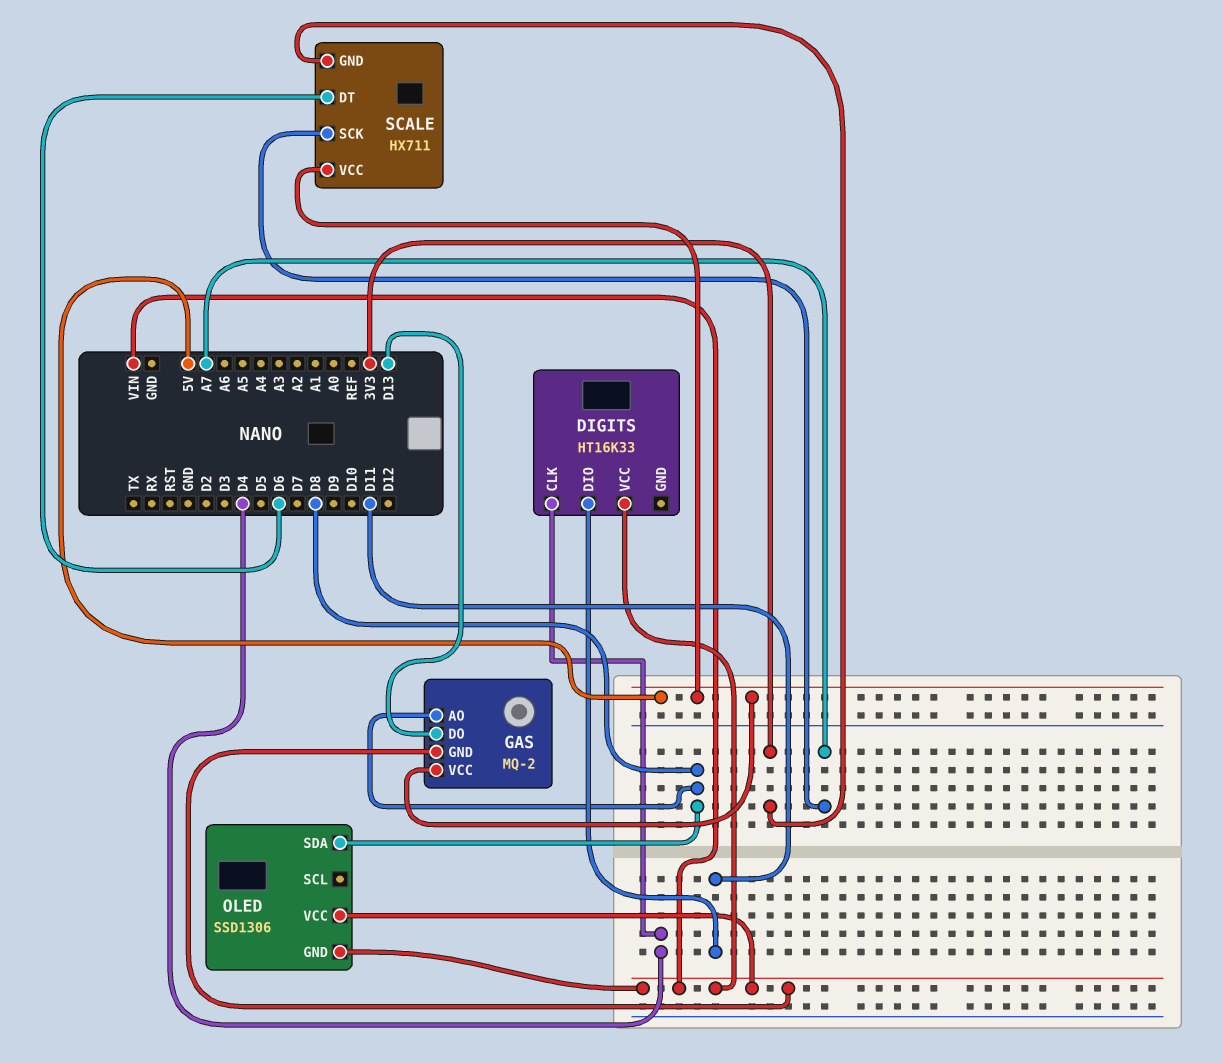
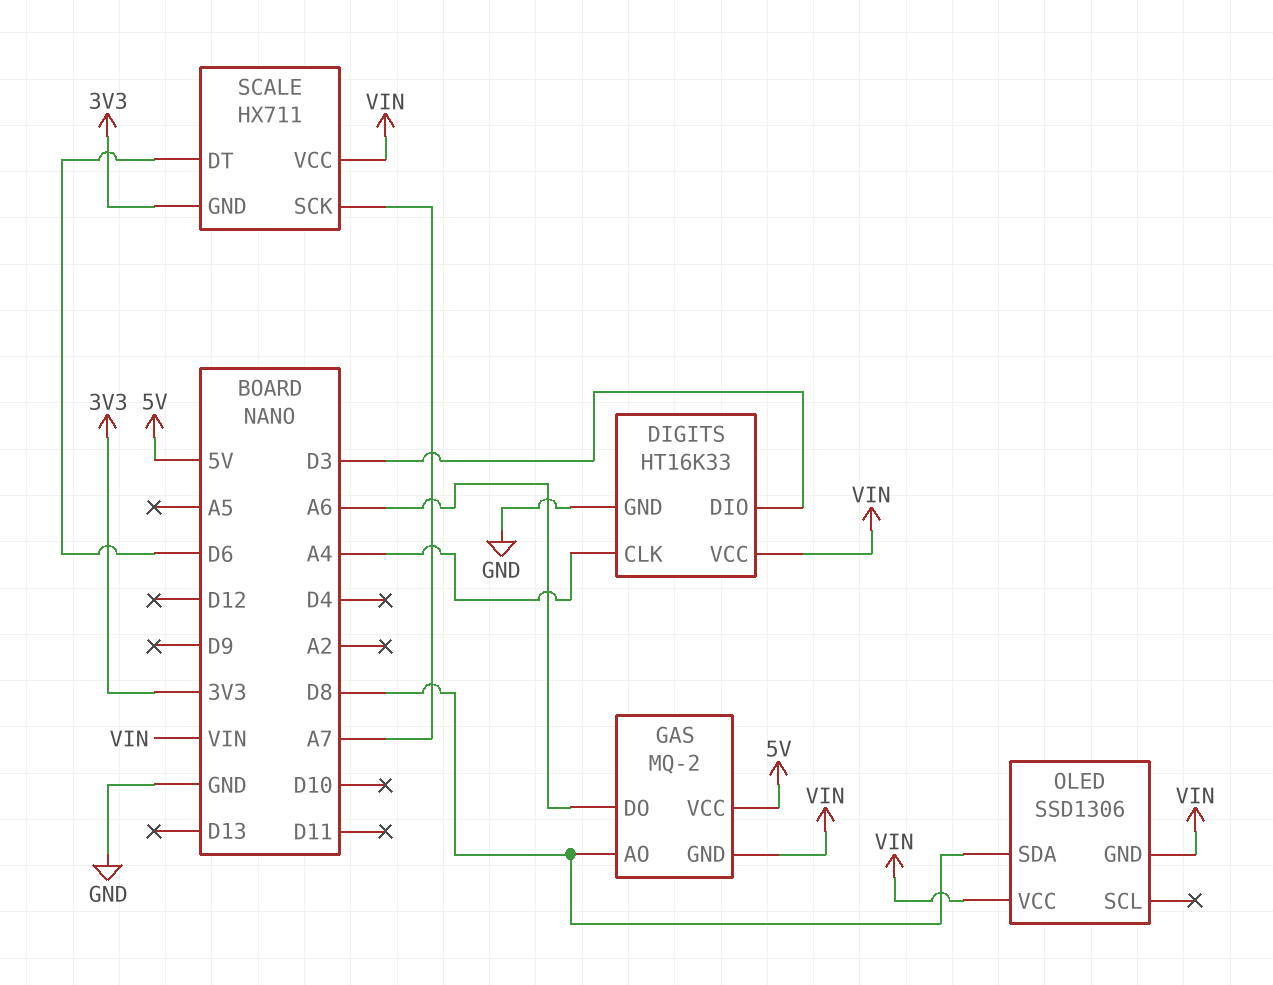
DIGITS pin CLK: D4 -> A4
DIGITS pin DIO: D11 -> D3
DIGITS pin GND: none -> GND
GAS pin DO: D13 -> A6
SCALE pin VCC: 5V -> VIN

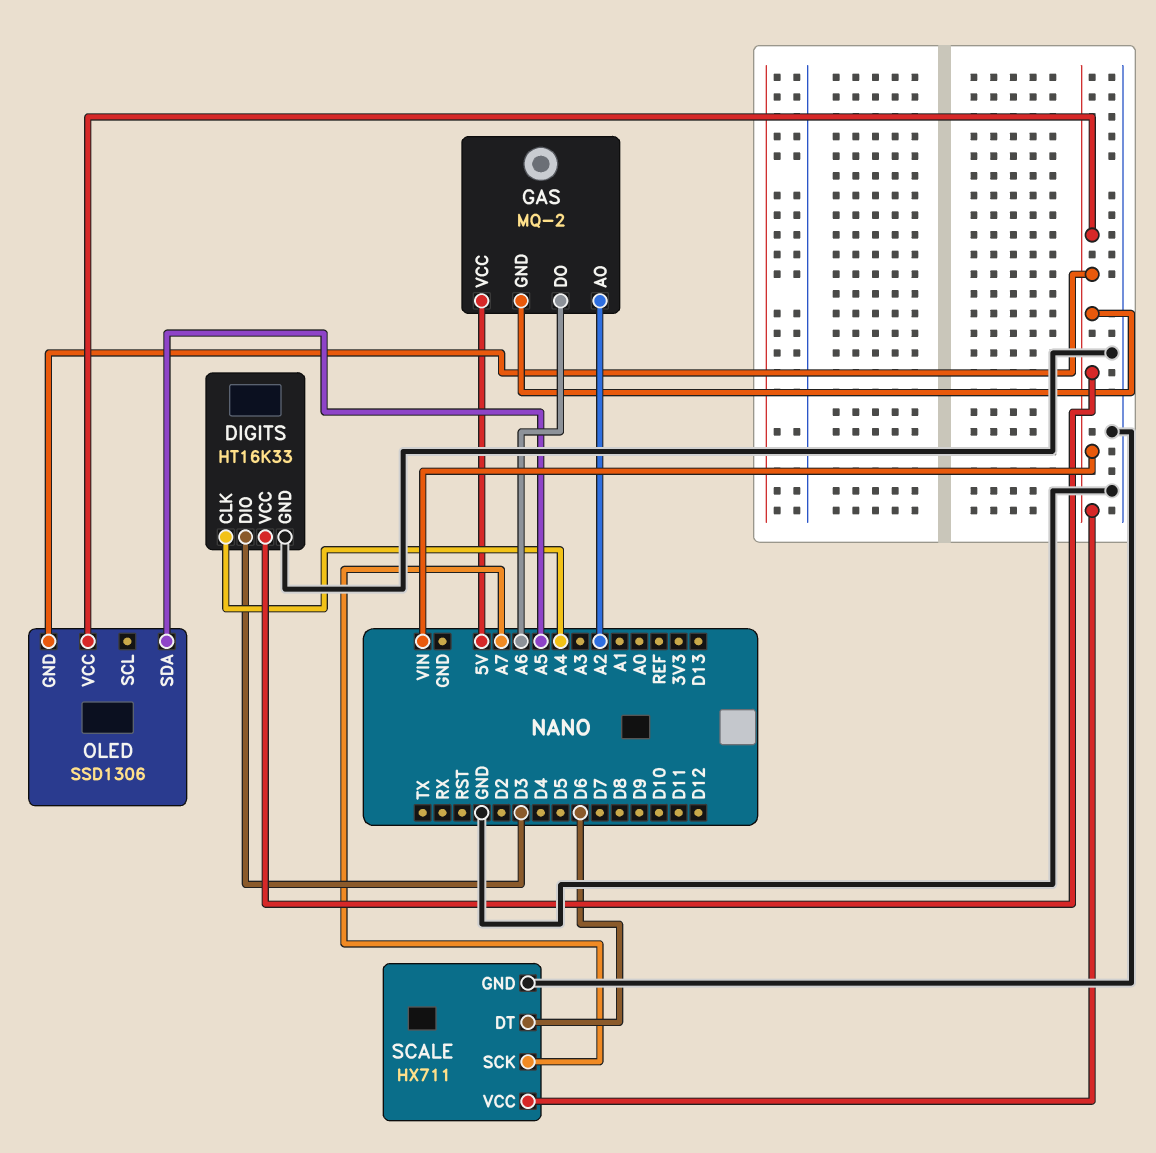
GAS pin AO: D8 -> A2
OLED pin SDA: D8 -> A5
SCALE pin GND: 3V3 -> GND

